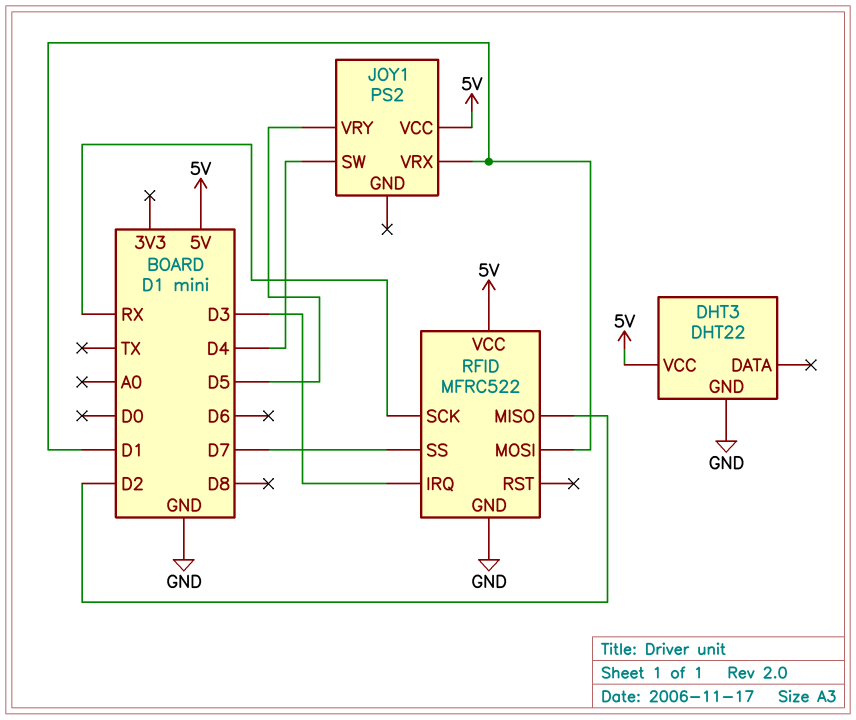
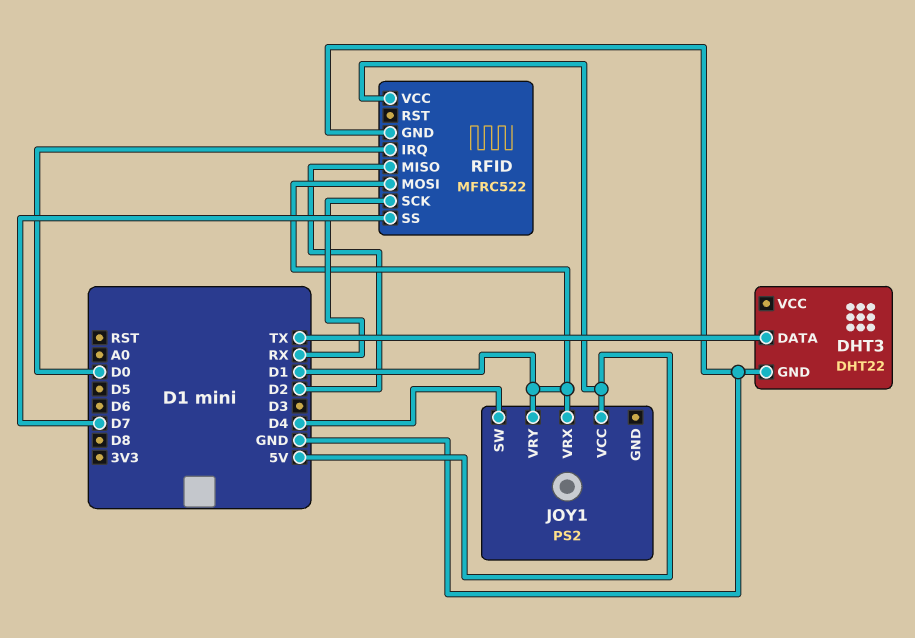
DHT3 pin DATA: none -> TX
DHT3 pin VCC: 5V -> none
JOY1 pin VRY: D5 -> D1
RFID pin IRQ: D3 -> D0

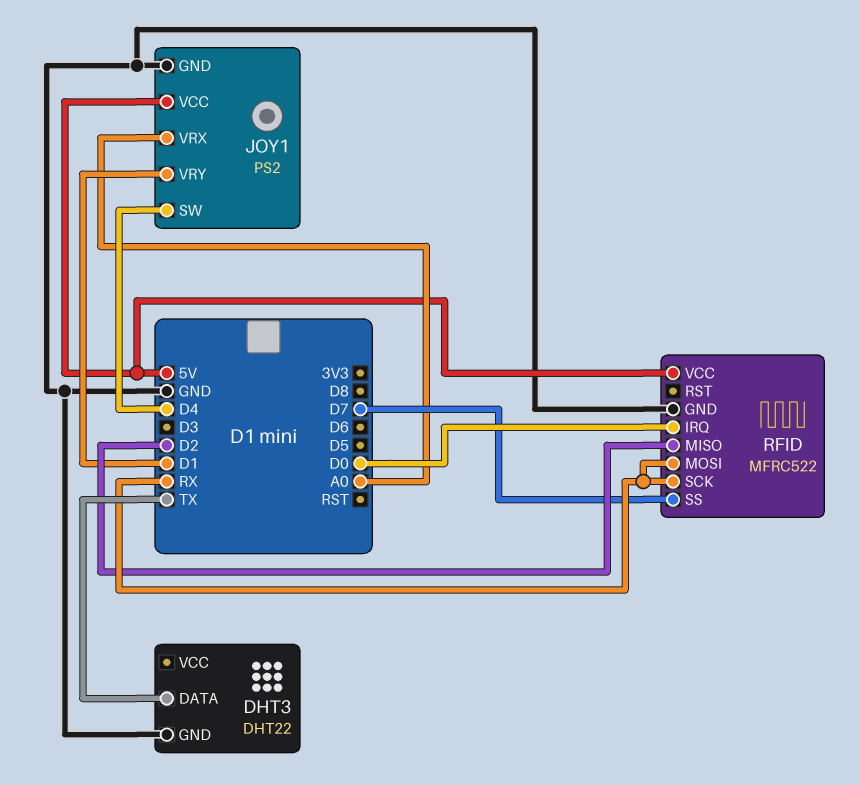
JOY1 pin GND: none -> GND
JOY1 pin VRX: D1 -> A0
RFID pin MOSI: D1 -> RX

